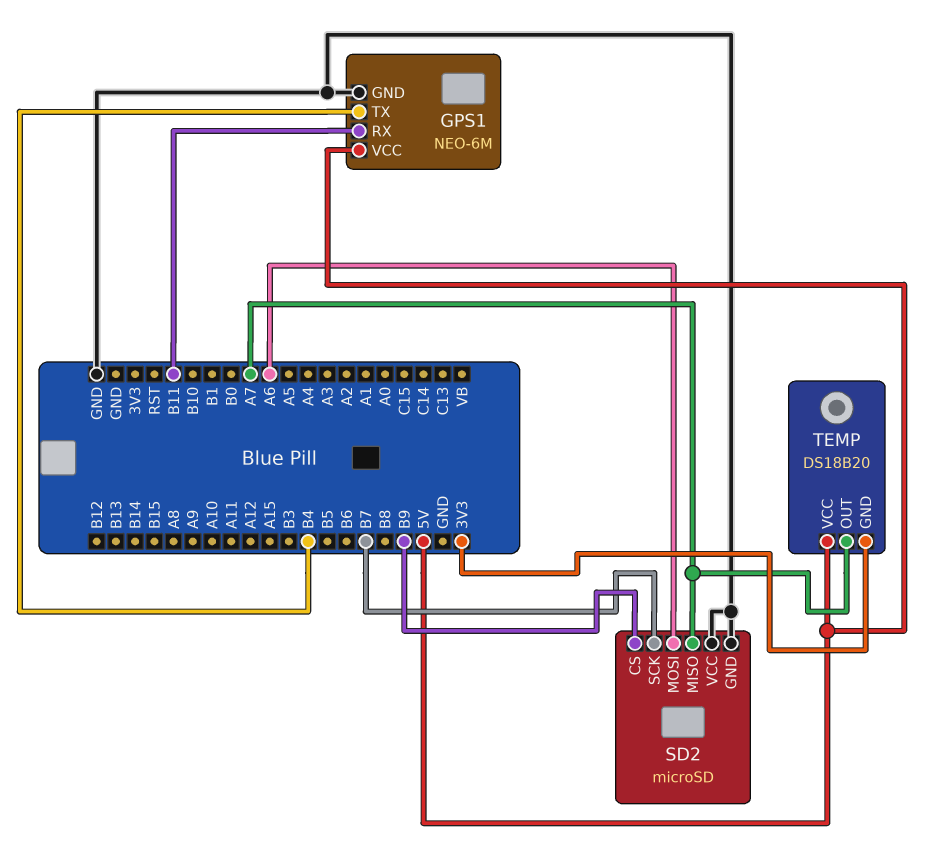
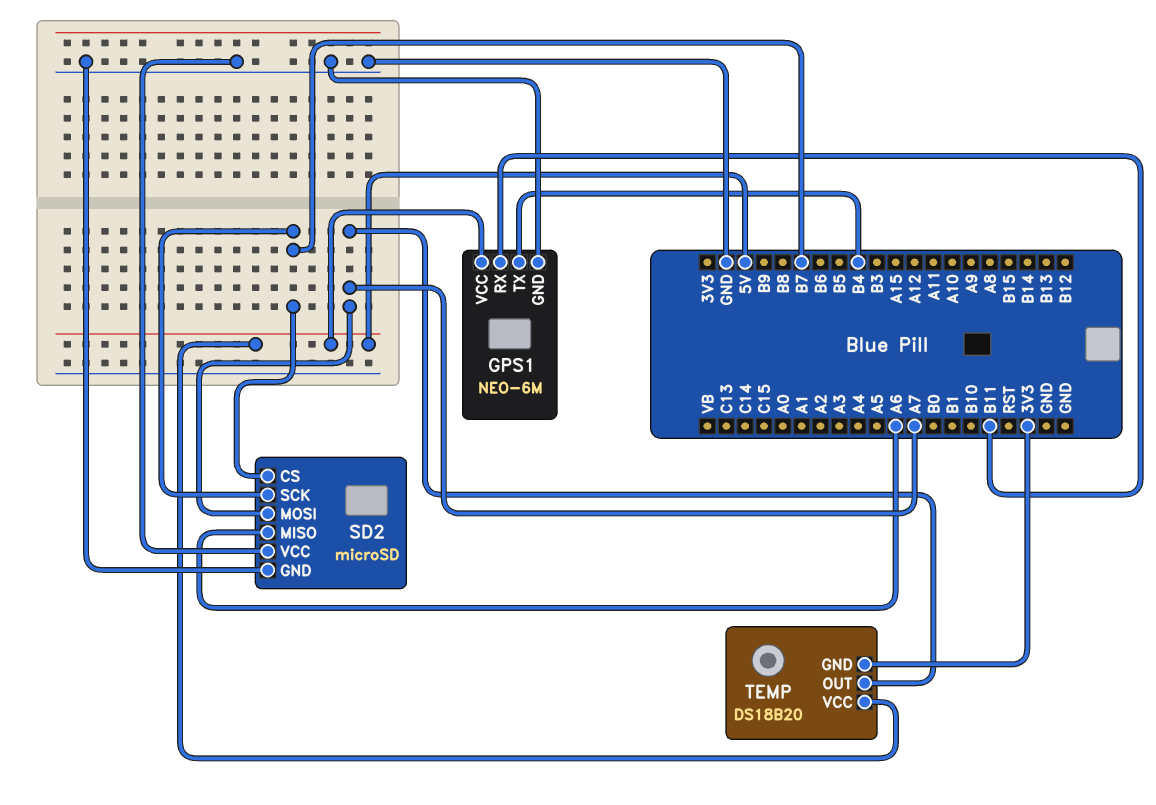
SD2 pin CS: B9 -> B7
SD2 pin MISO: A7 -> A6
SD2 pin MOSI: A6 -> A7

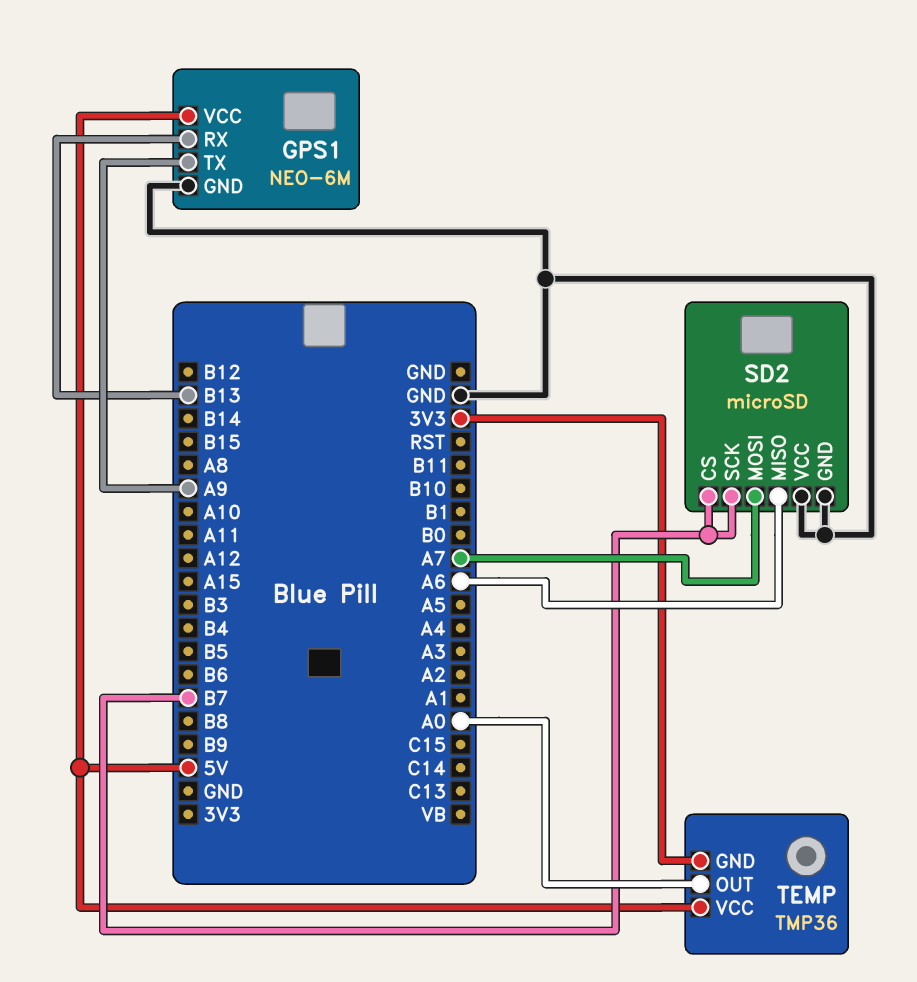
GPS1 pin RX: B11 -> B13
GPS1 pin TX: B4 -> A9
TEMP: DS18B20 -> TMP36
TEMP pin OUT: A7 -> A0

